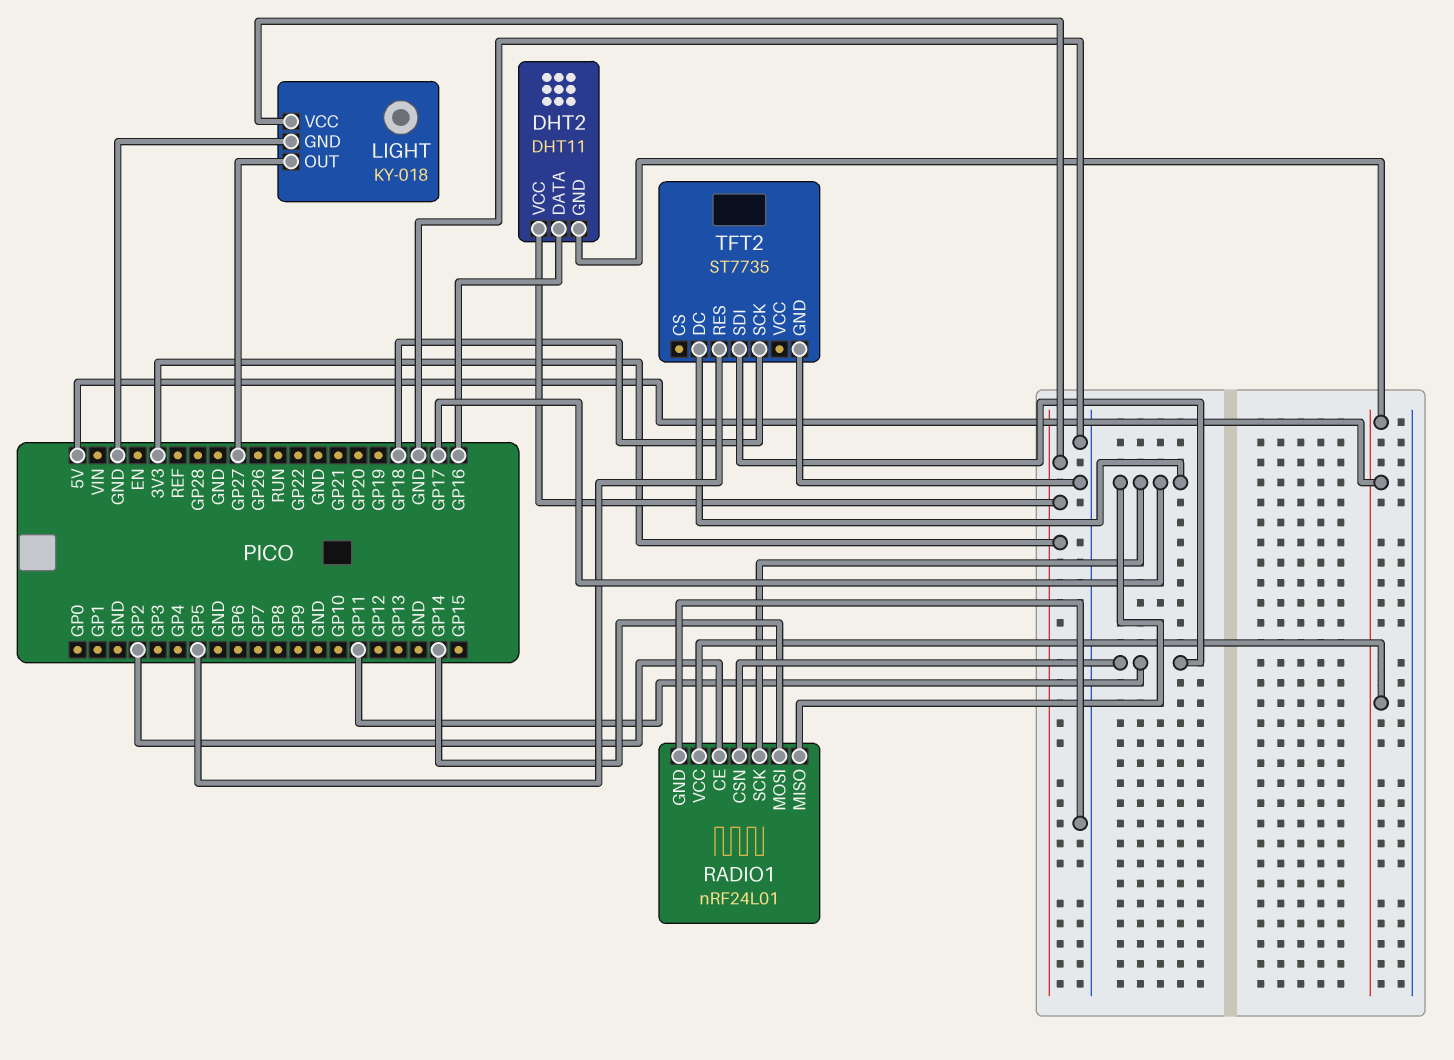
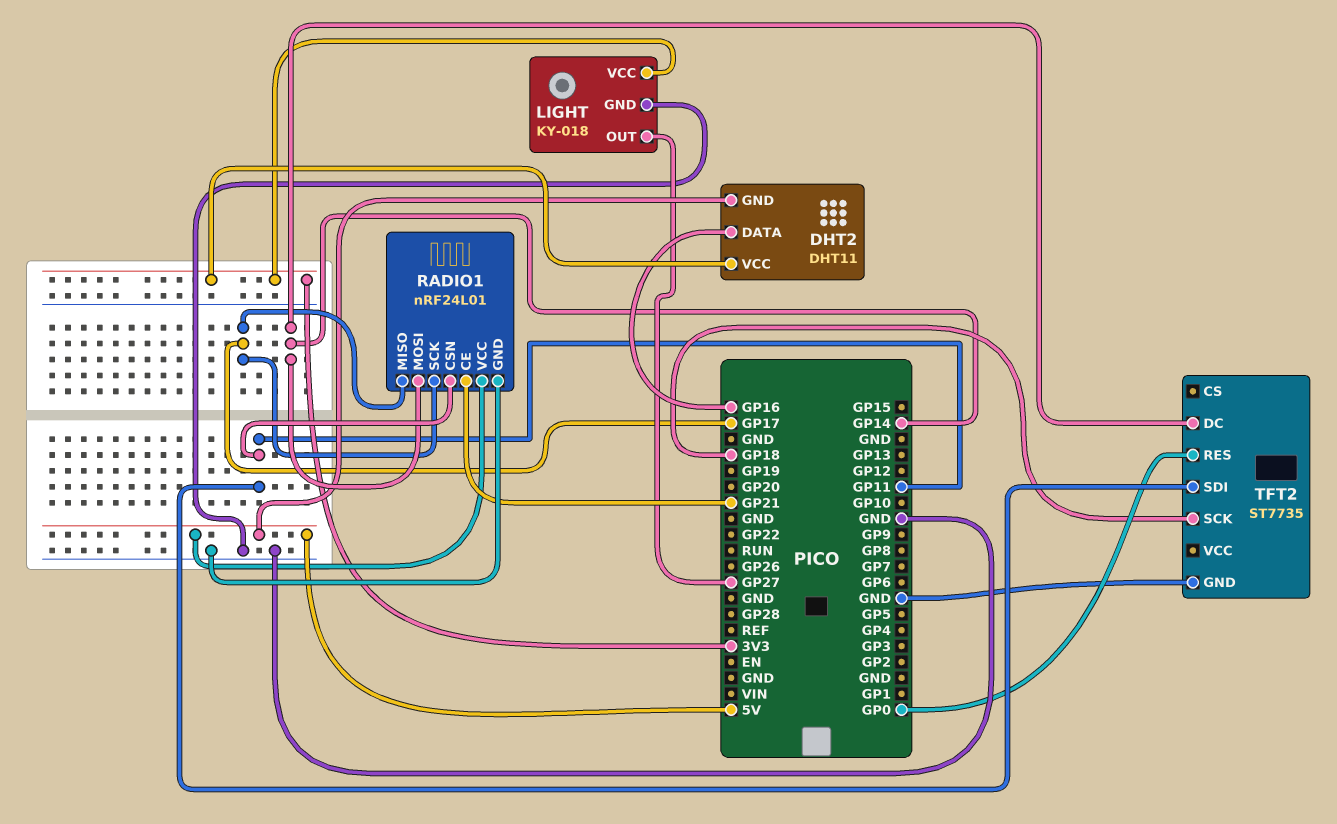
RADIO1 pin CE: GP2 -> GP21
TFT2 pin DC: GP17 -> GP14
TFT2 pin RES: GP5 -> GP0

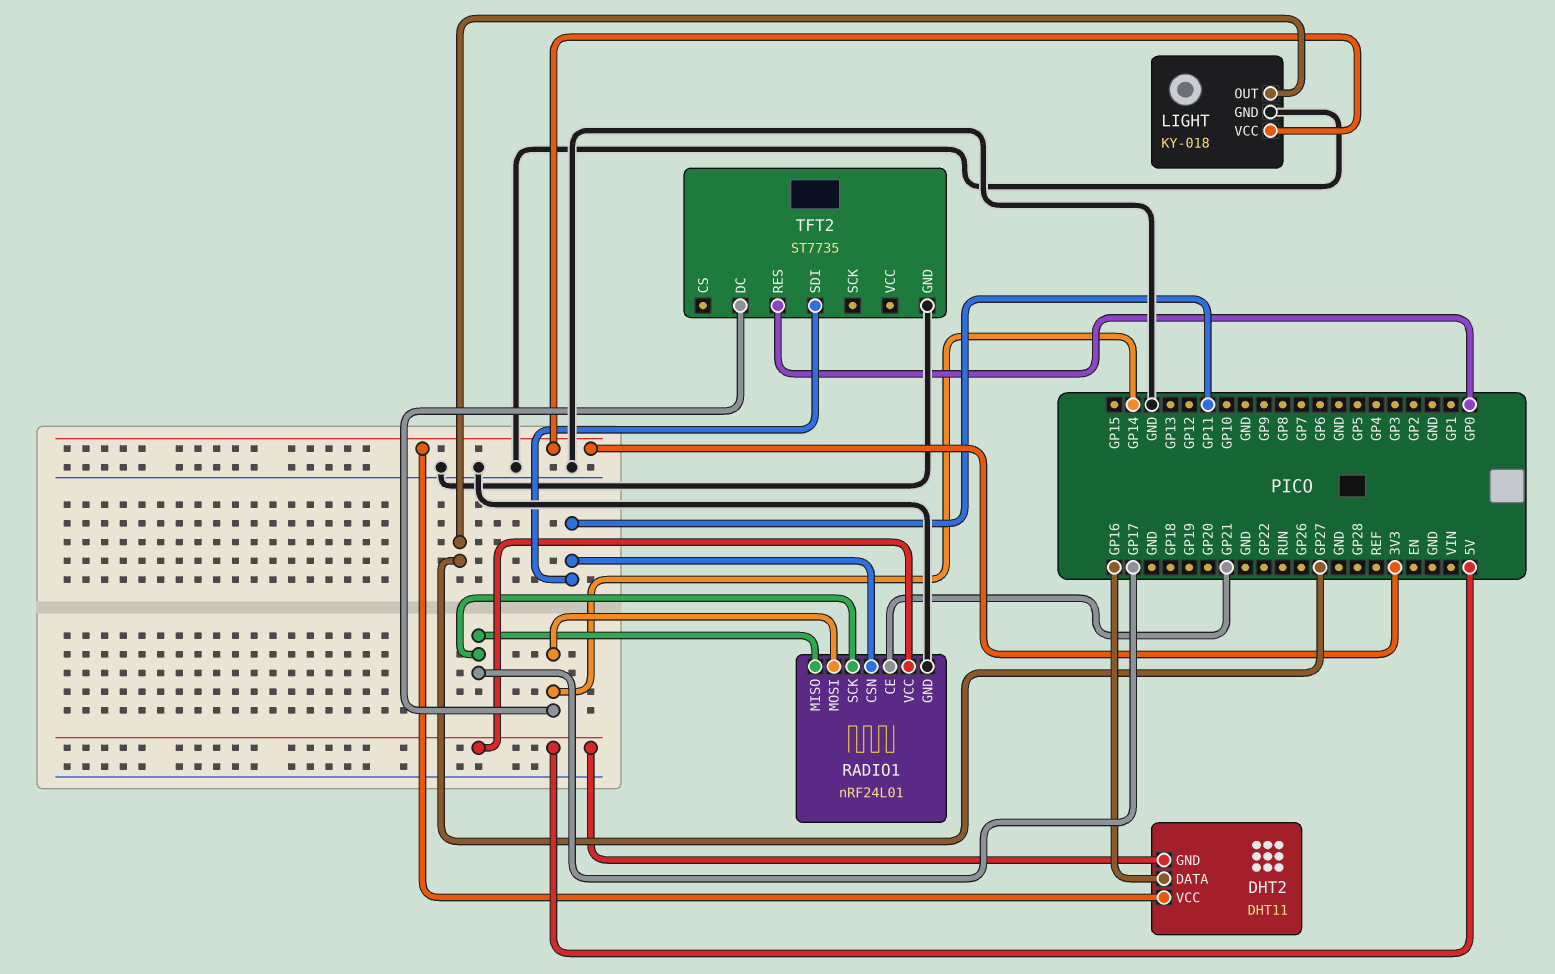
TFT2 pin SCK: GP18 -> none

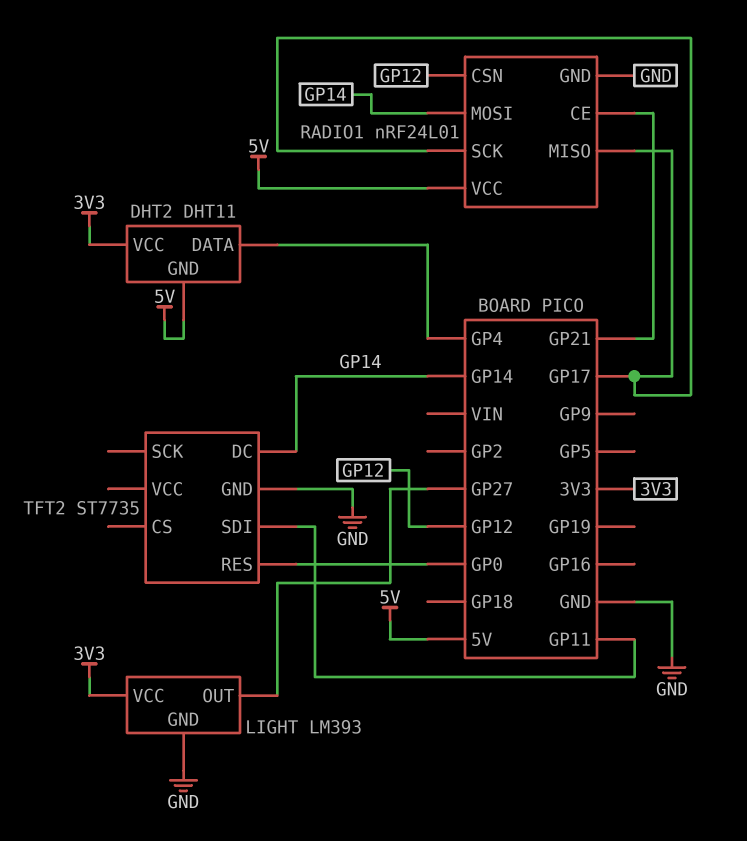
DHT2 pin DATA: GP16 -> GP4
LIGHT: KY-018 -> LM393
RADIO1 pin CSN: GP11 -> GP12

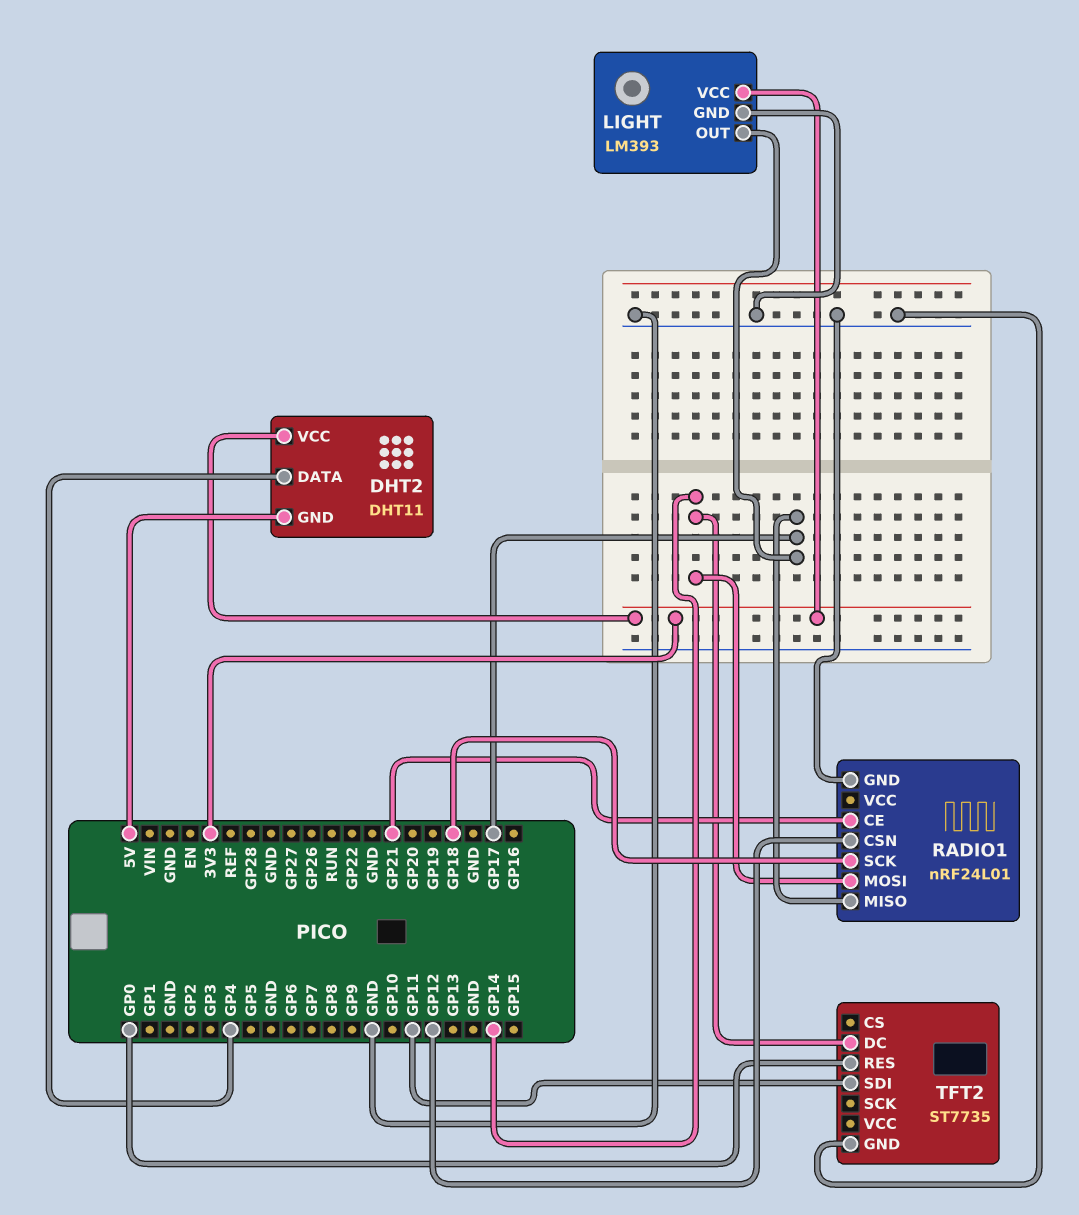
LIGHT pin OUT: GP27 -> GP17
RADIO1 pin SCK: GP17 -> GP18
RADIO1 pin VCC: 5V -> none

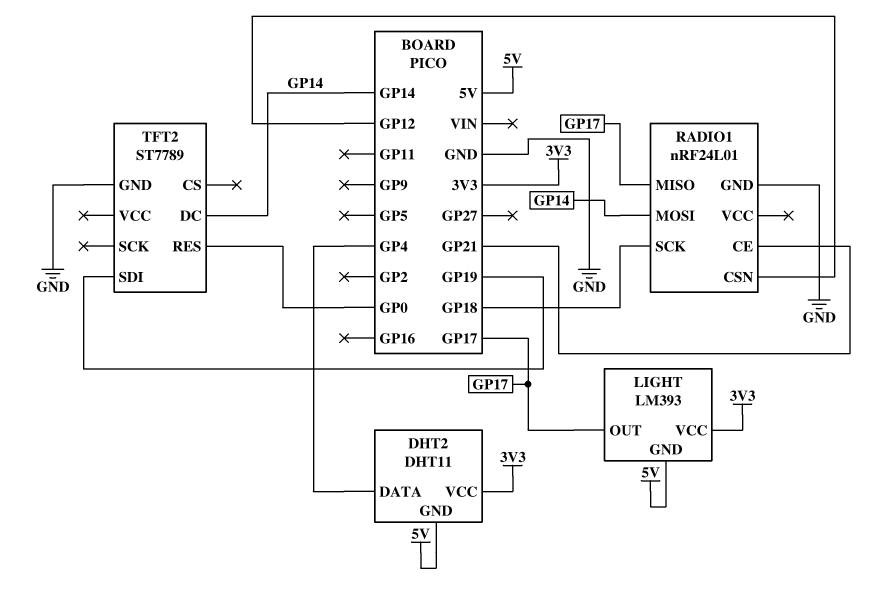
LIGHT pin GND: GND -> 5V
TFT2: ST7735 -> ST7789
TFT2 pin SDI: GP11 -> GP19

